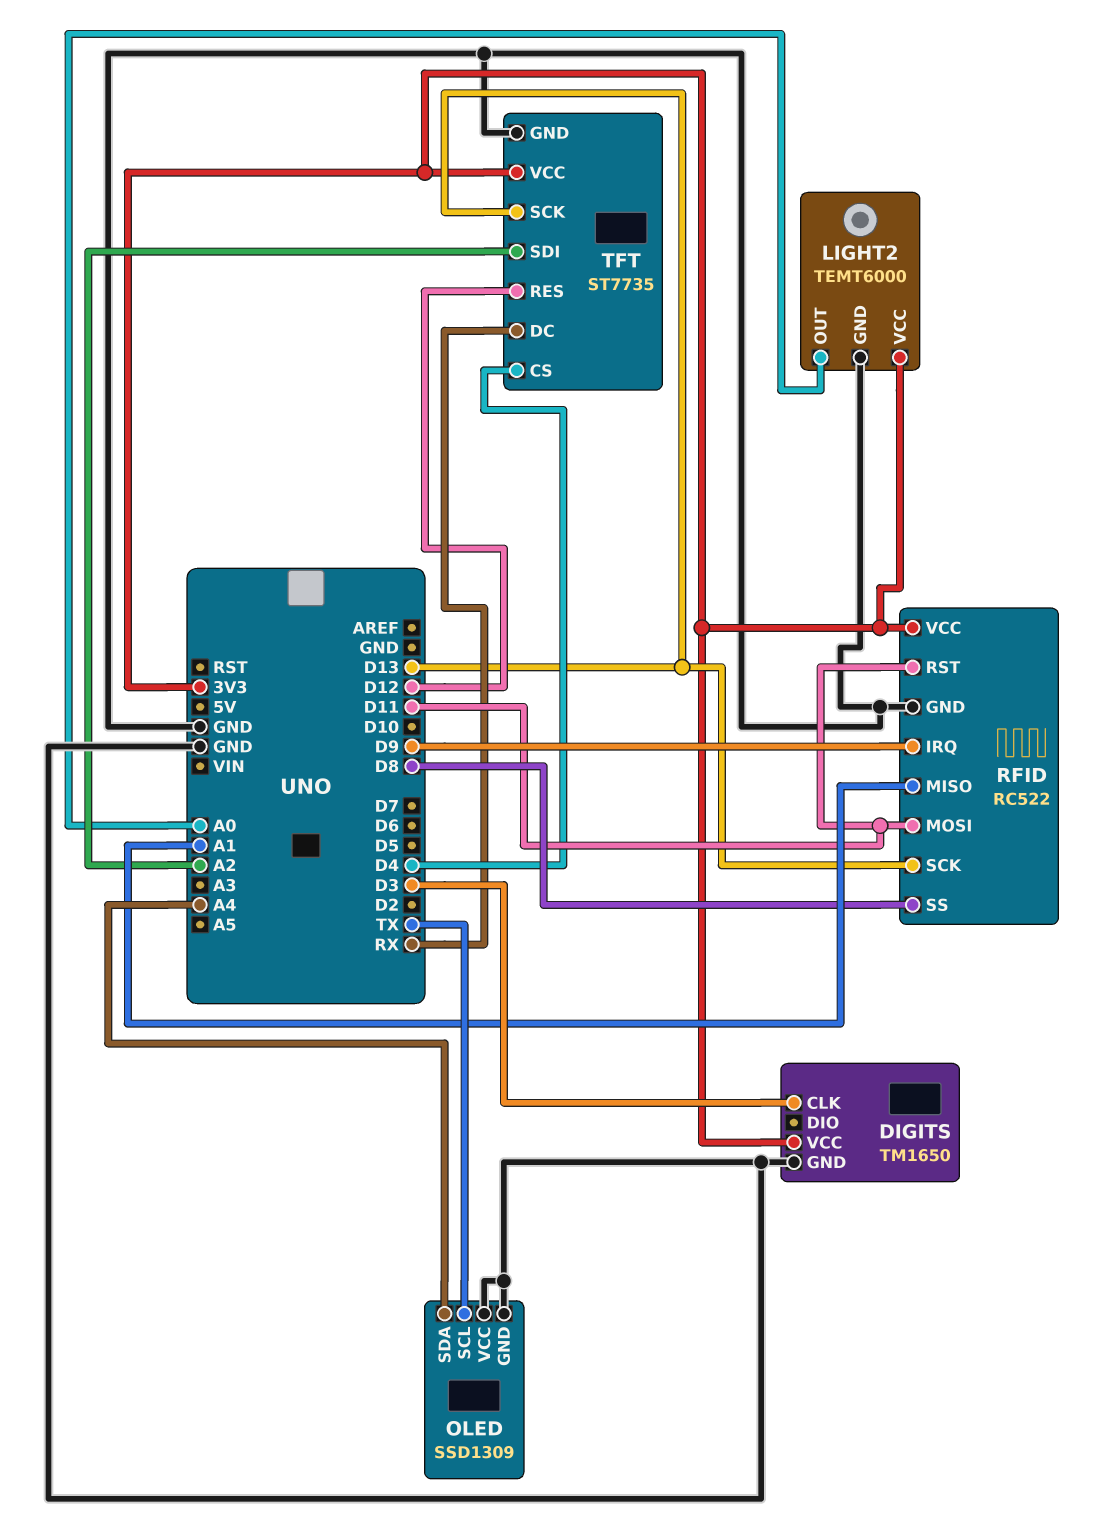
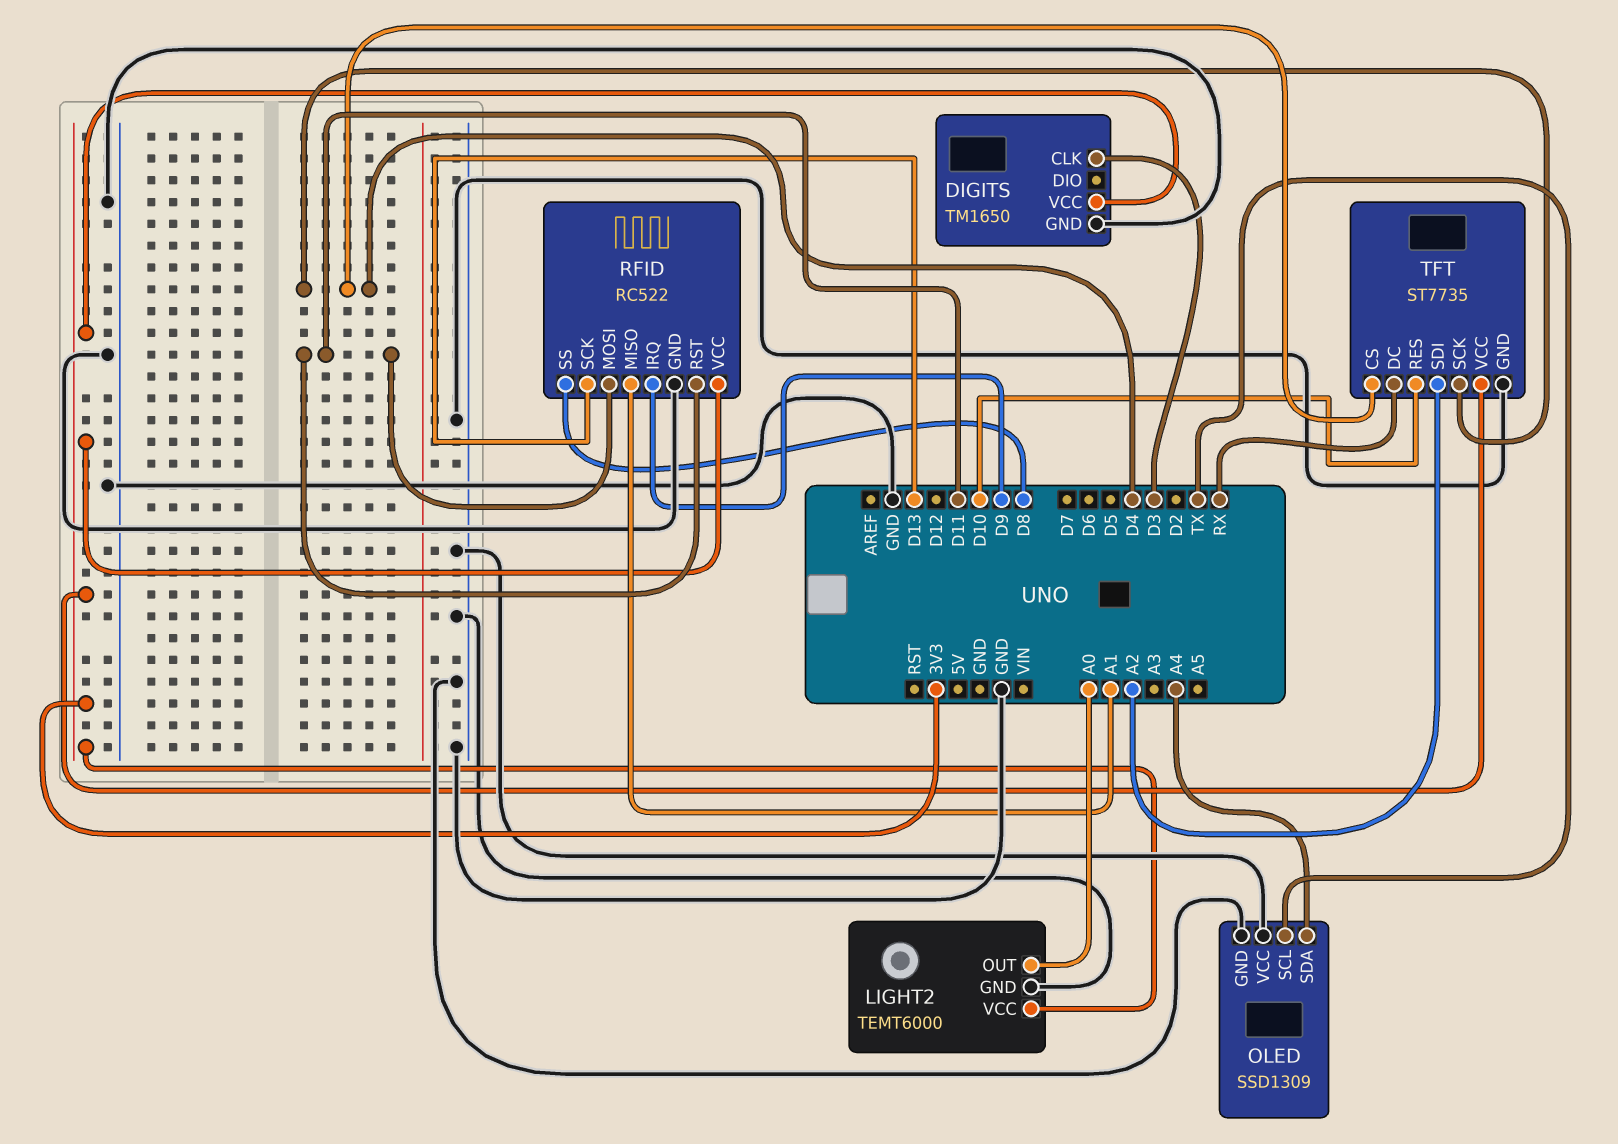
TFT pin RES: D12 -> D10
TFT pin SCK: D13 -> D4

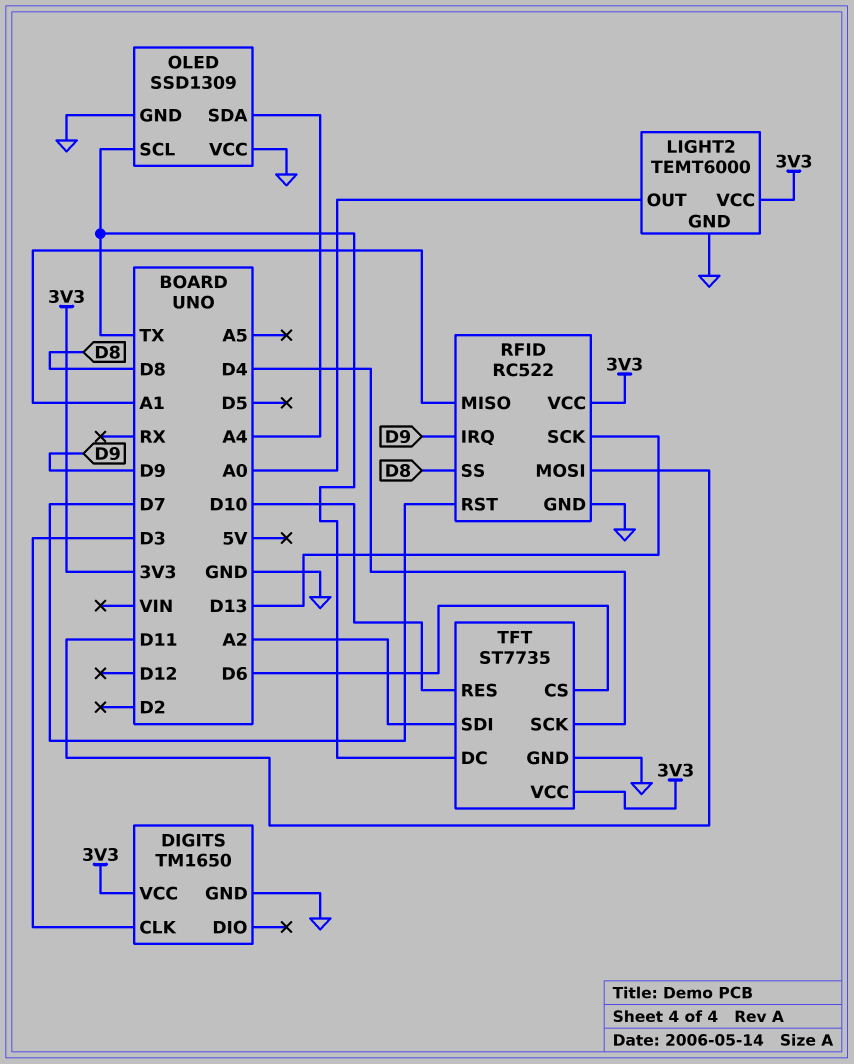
RFID pin RST: D11 -> D7
TFT pin CS: D4 -> D6
TFT pin DC: RX -> TX

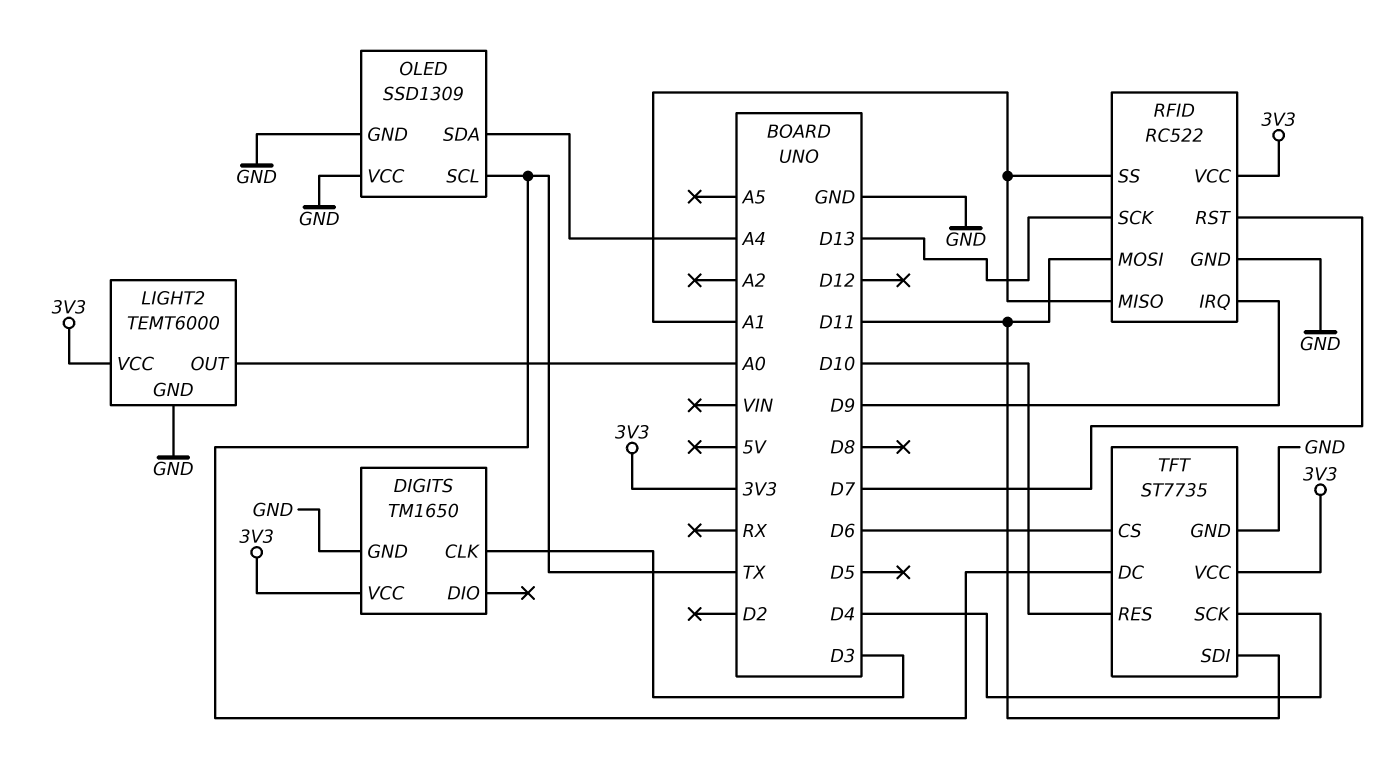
RFID pin SS: D8 -> A1
TFT pin SDI: A2 -> D11

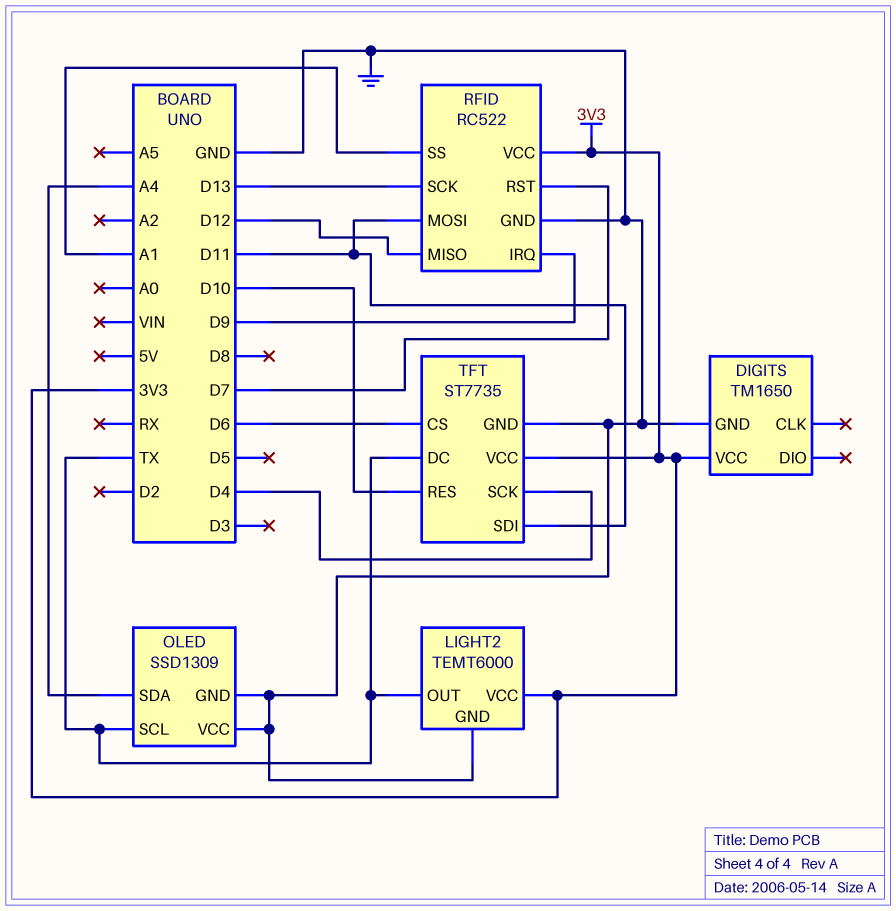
DIGITS pin CLK: D3 -> none
LIGHT2 pin OUT: A0 -> TX
RFID pin MISO: A1 -> D12

